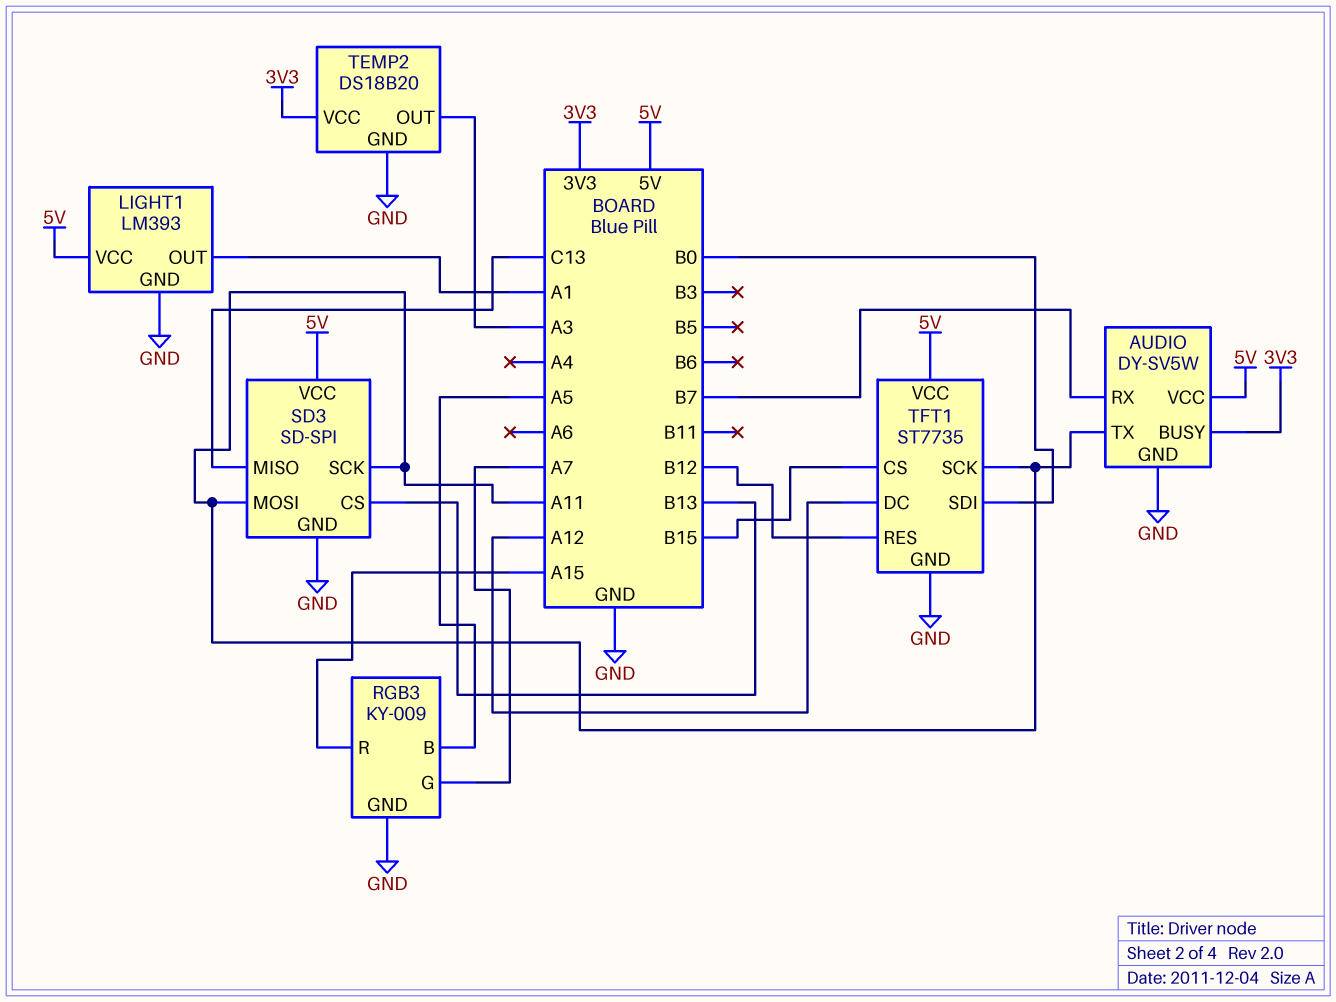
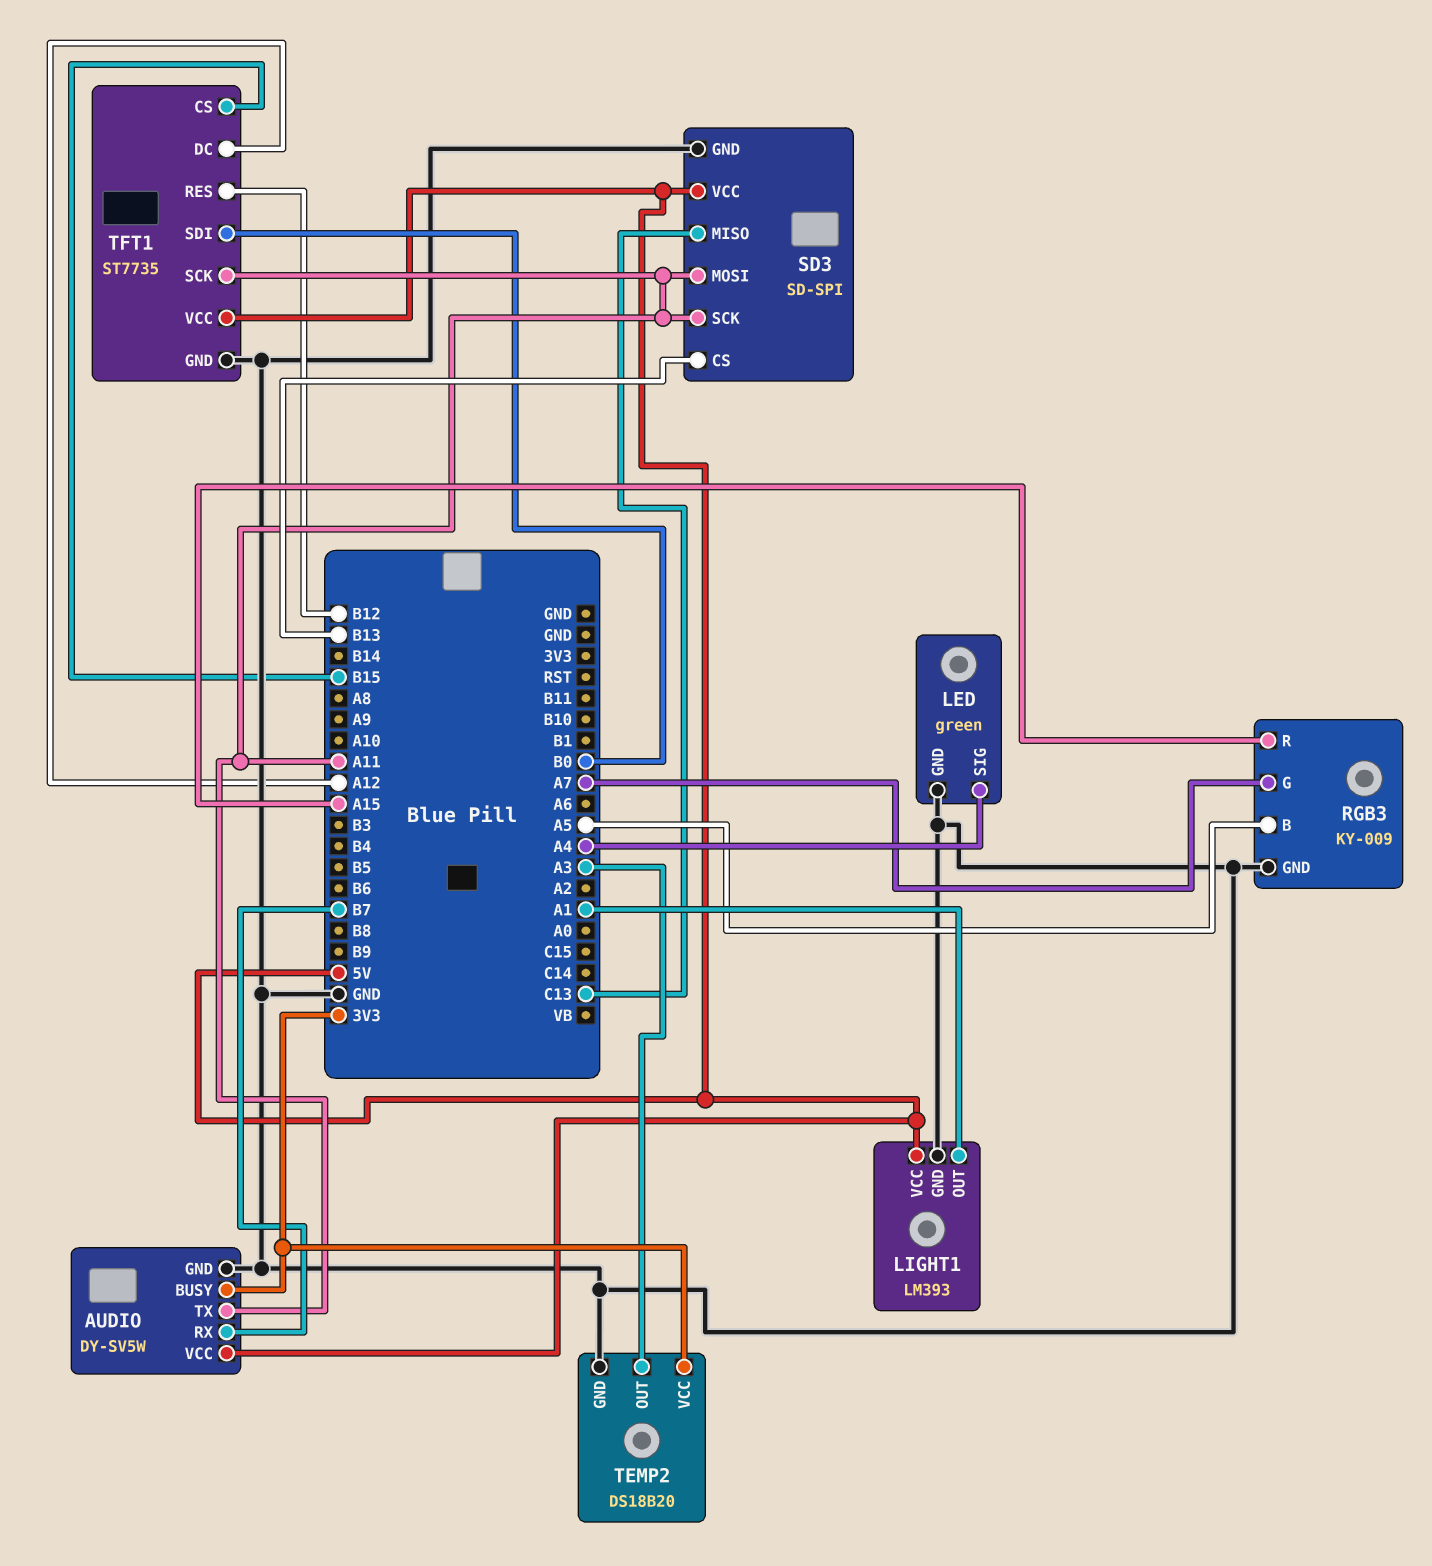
LED: none -> green
LED pin GND: none -> GND
LED pin SIG: none -> A4

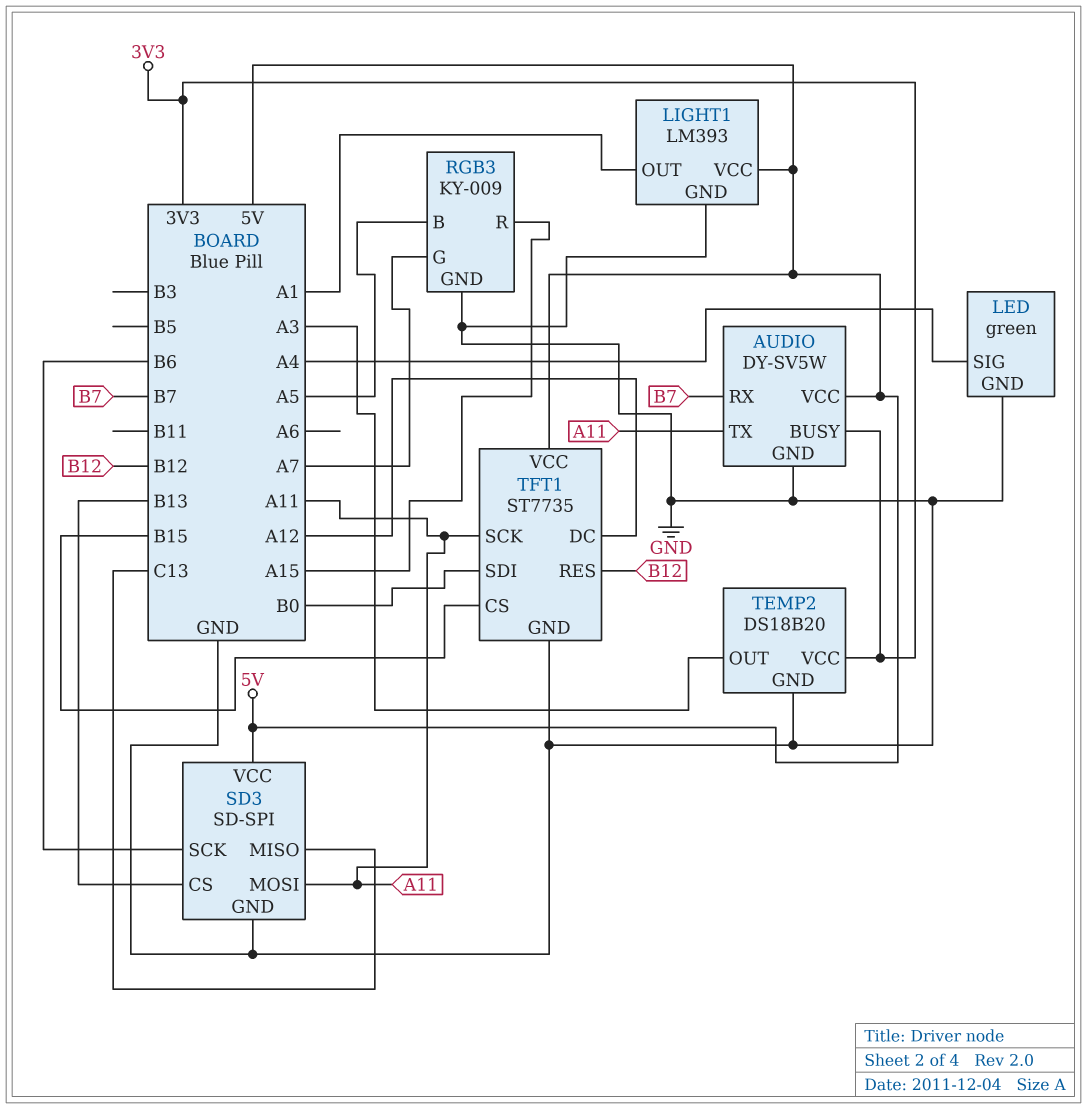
SD3 pin SCK: A11 -> B6

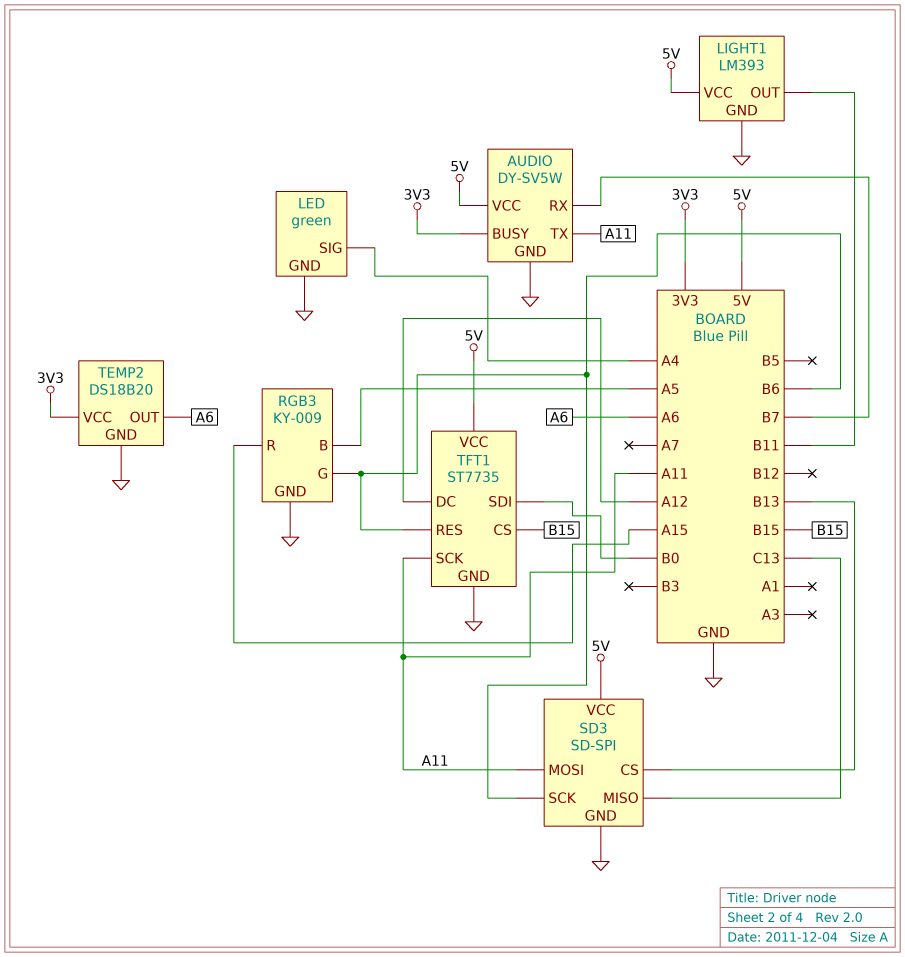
LIGHT1 pin OUT: A1 -> B11
RGB3 pin G: A7 -> B6
TEMP2 pin OUT: A3 -> A6
TFT1 pin RES: B12 -> B6

